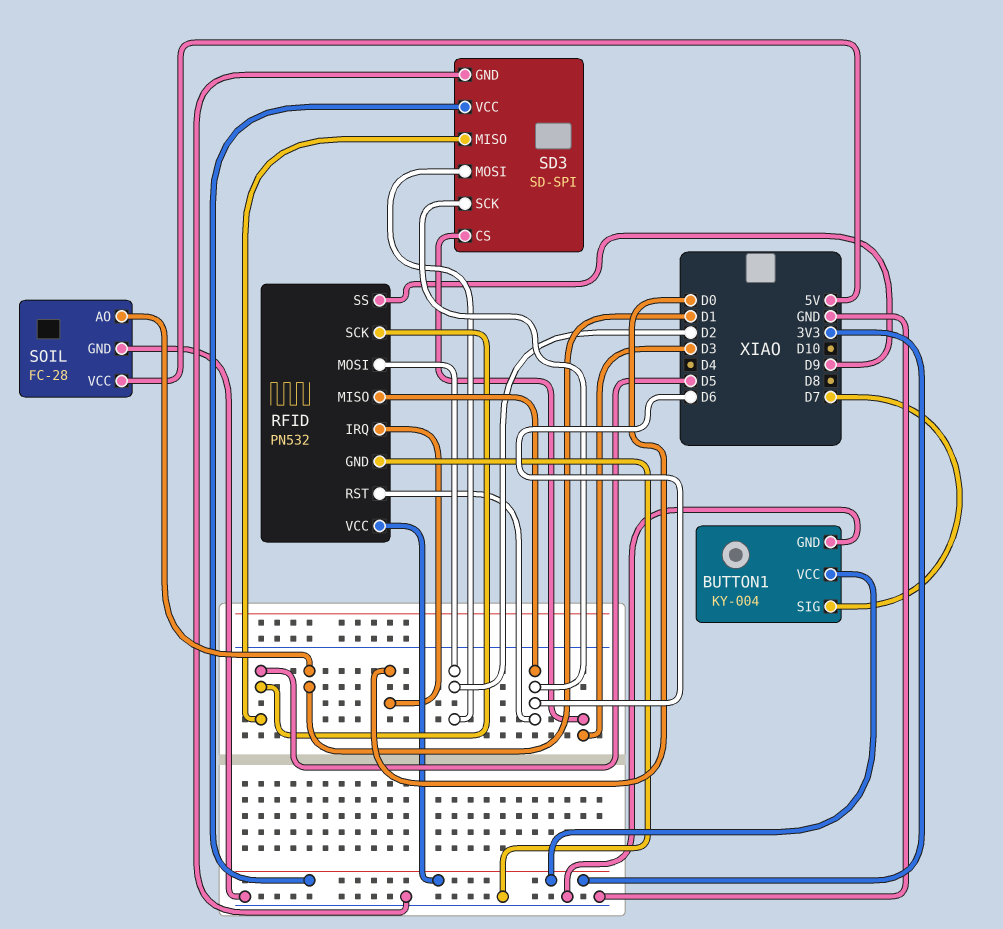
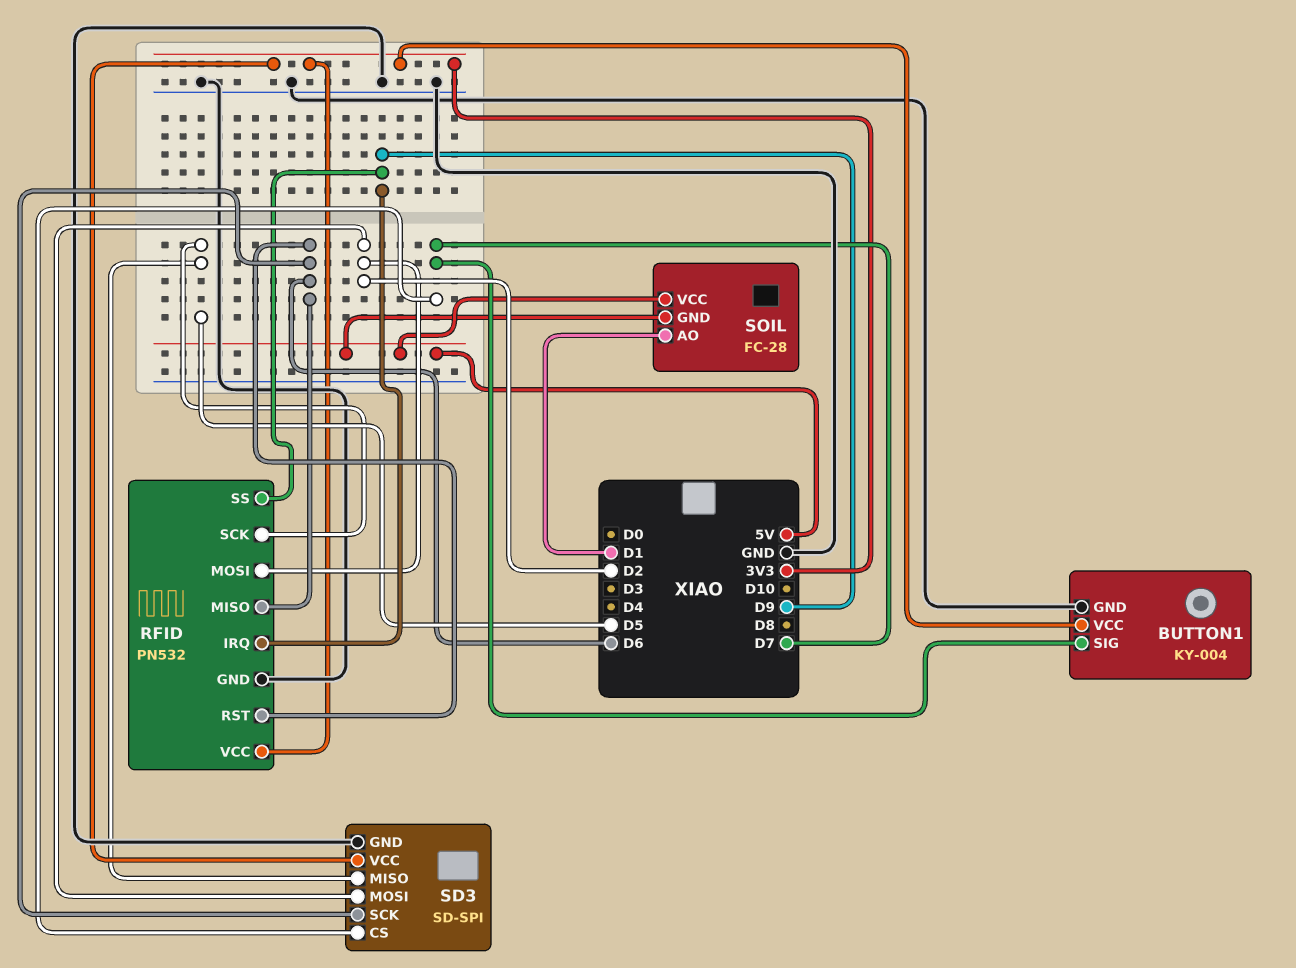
RFID pin IRQ: D0 -> D9
SD3 pin CS: D3 -> D7
SOIL pin GND: GND -> 5V

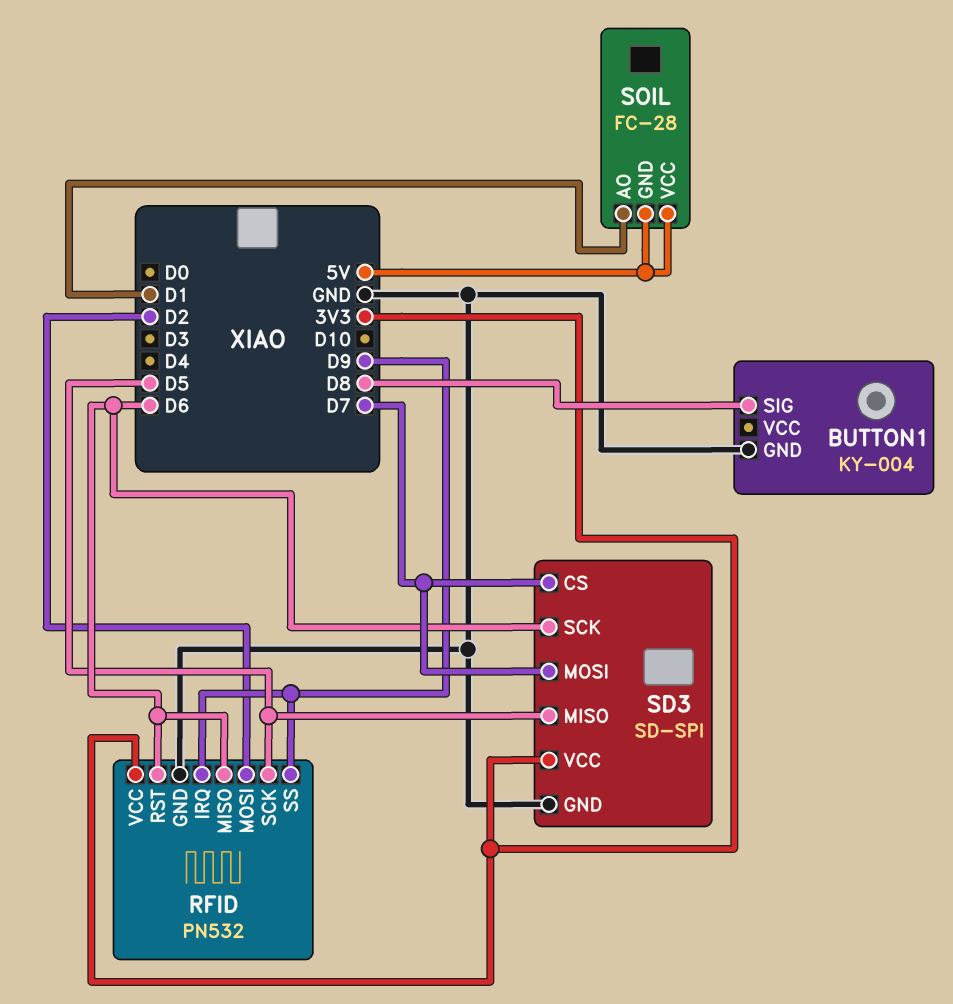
BUTTON1 pin SIG: D7 -> D8
BUTTON1 pin VCC: 3V3 -> none
SD3 pin MOSI: D2 -> D7

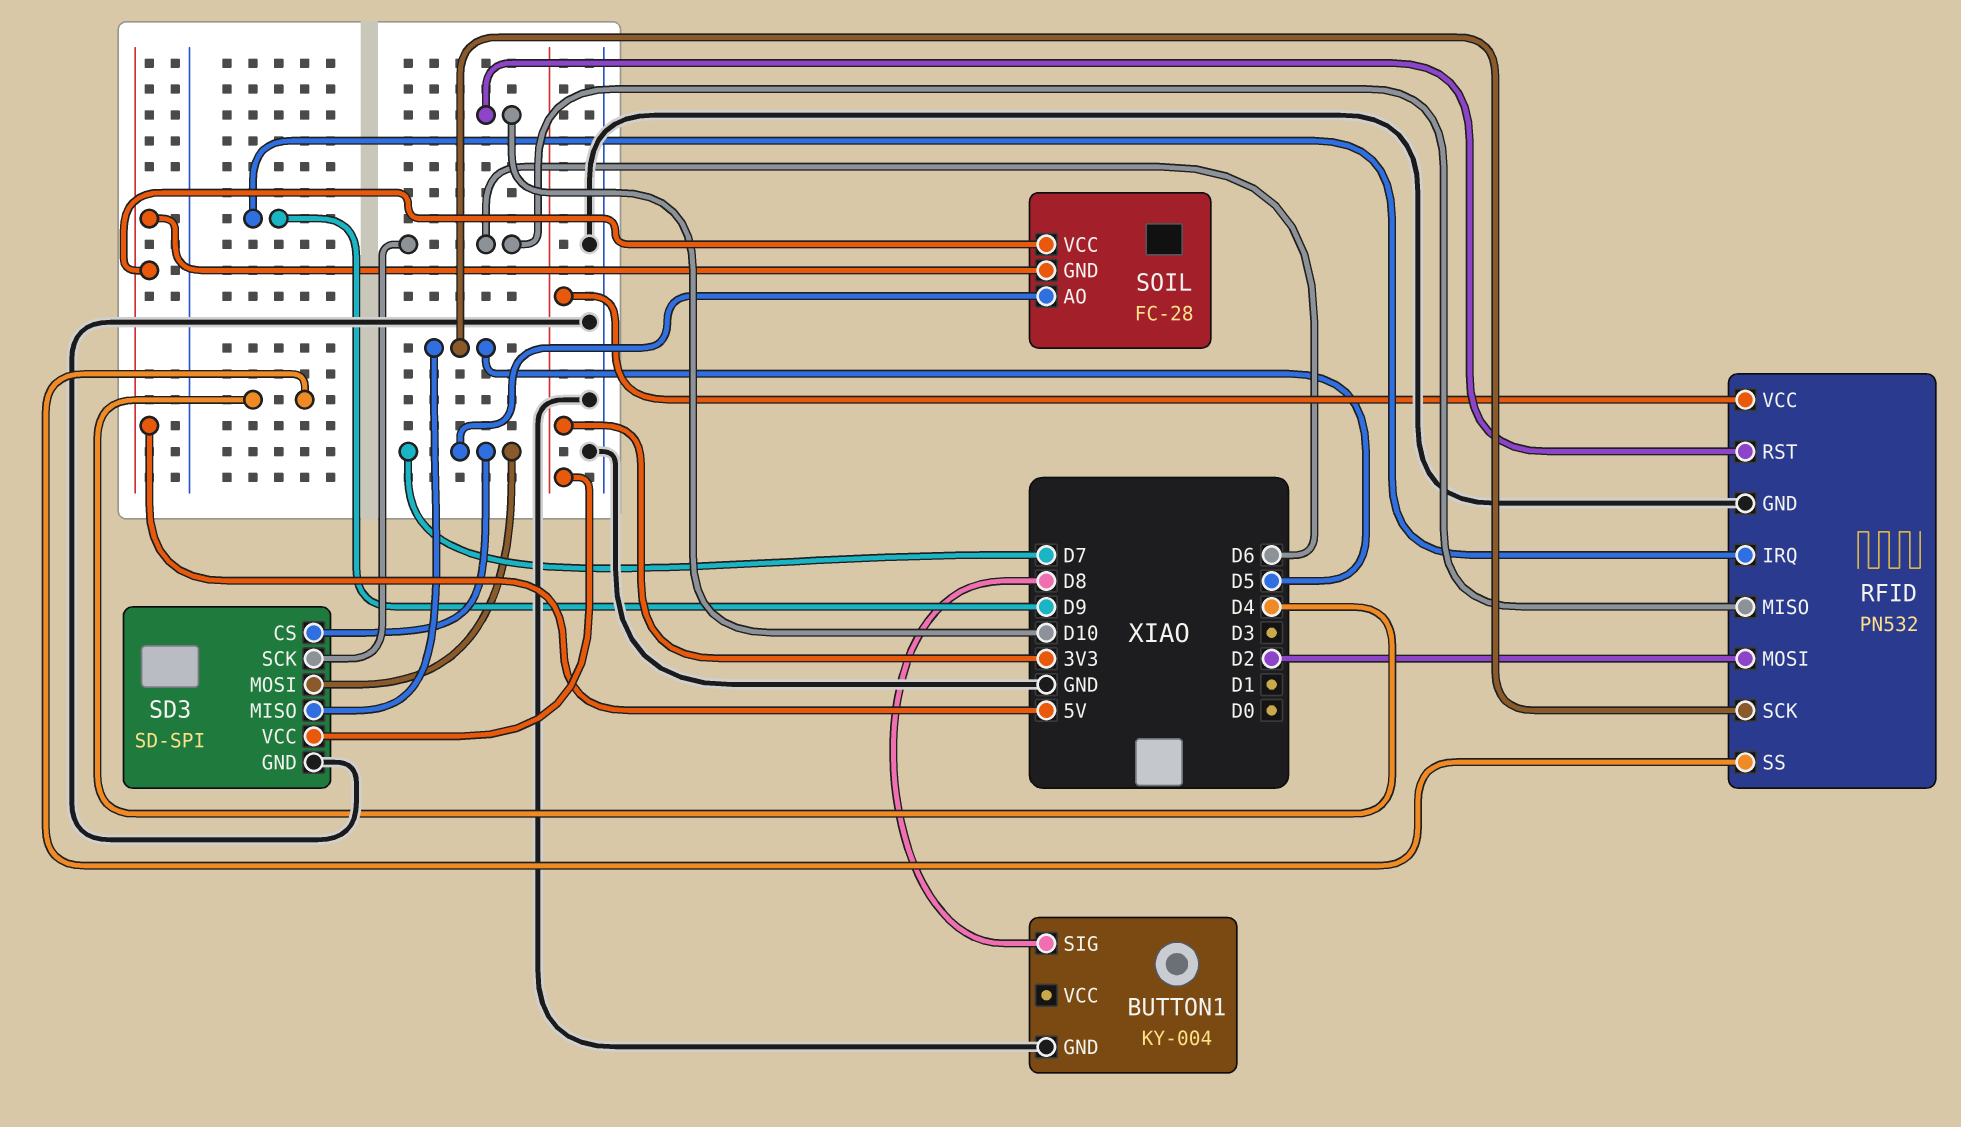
RFID pin RST: D6 -> D10
RFID pin SS: D9 -> D4
SOIL pin AO: D1 -> D7

